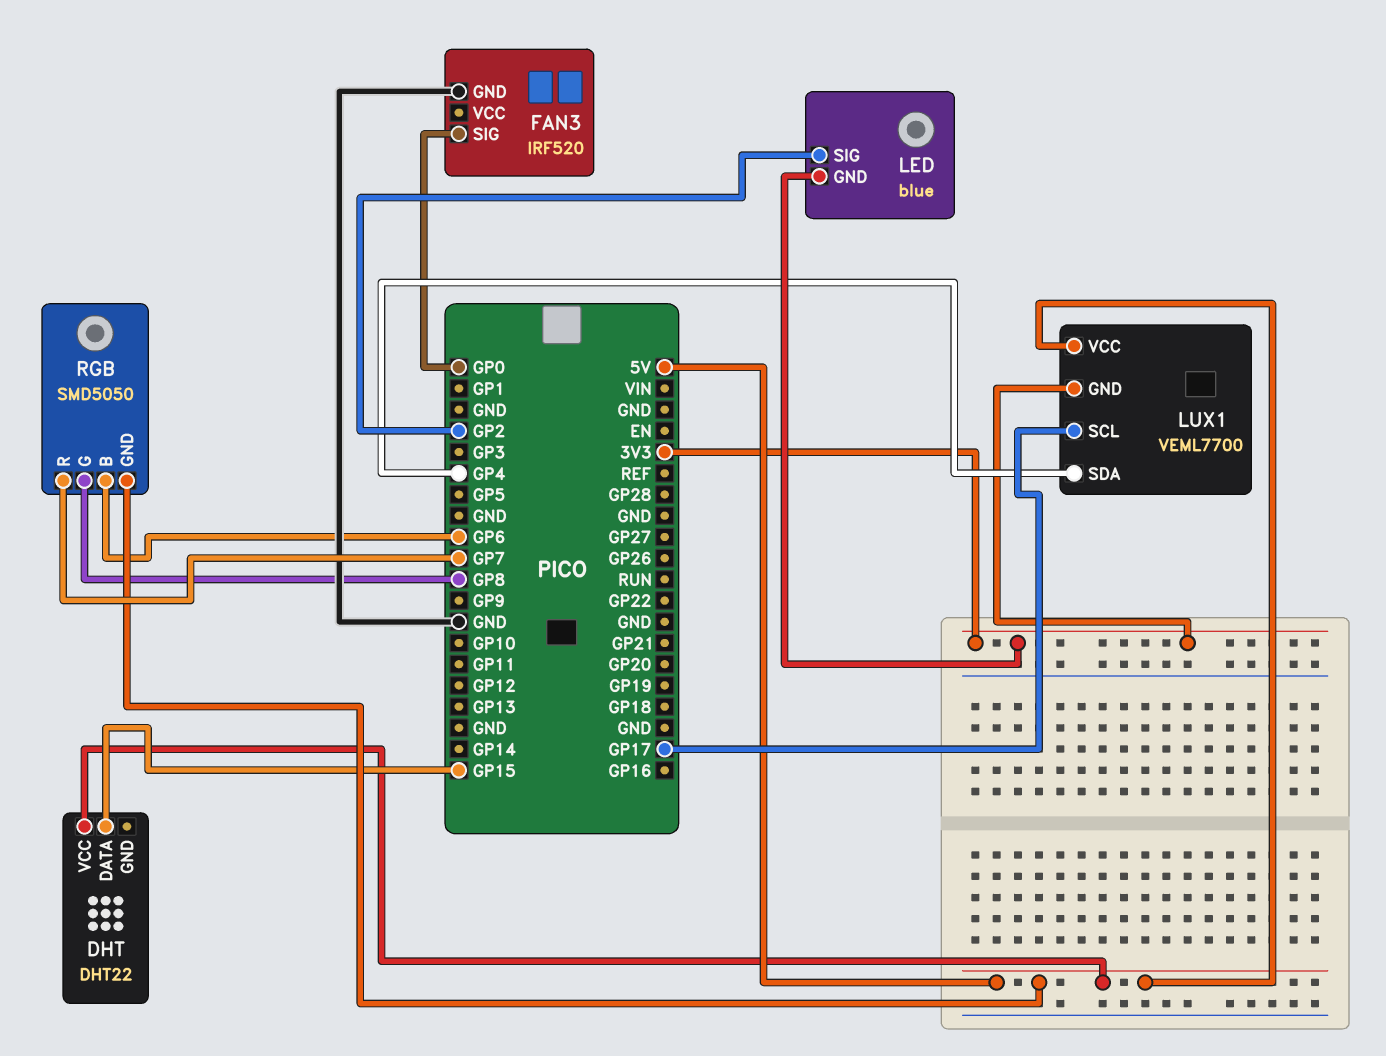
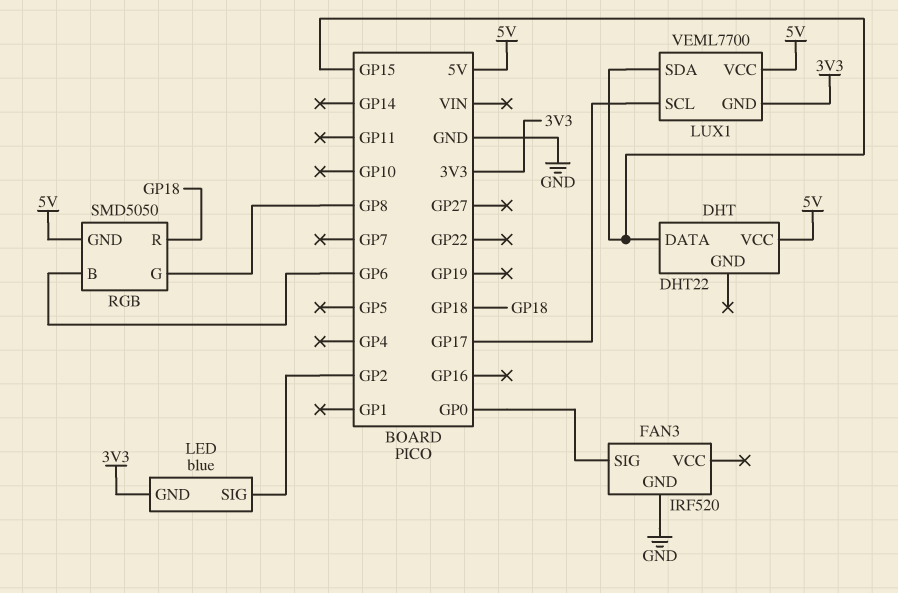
LUX1 pin SDA: GP4 -> GP15
RGB pin R: GP7 -> GP18

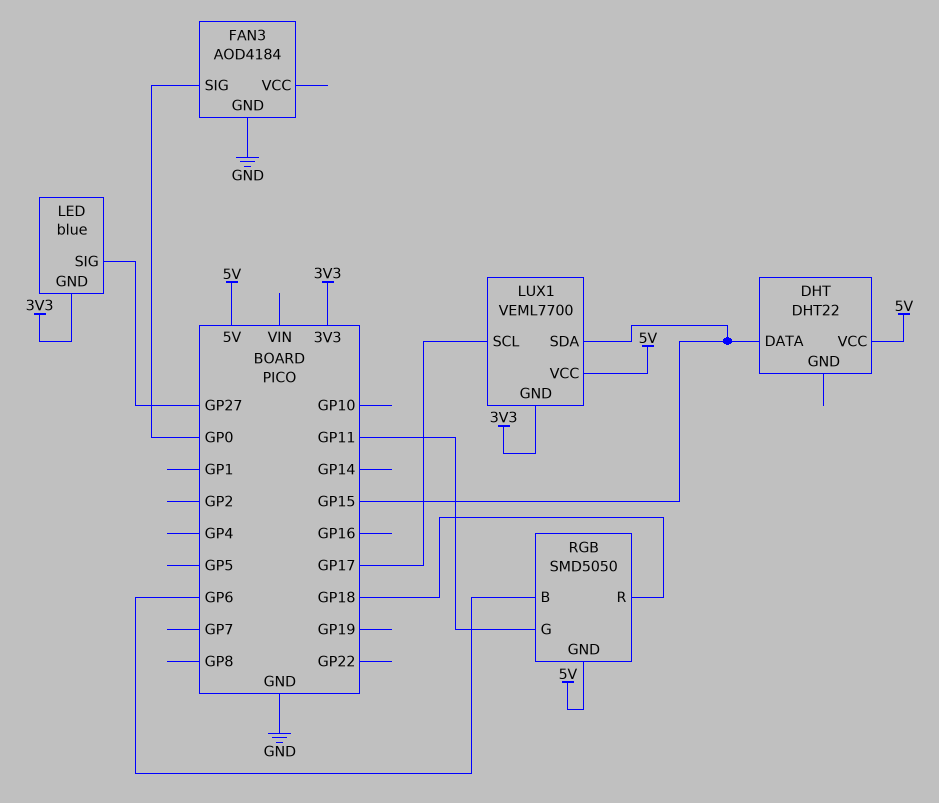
FAN3: IRF520 -> AOD4184
LED pin SIG: GP2 -> GP27
RGB pin G: GP8 -> GP11

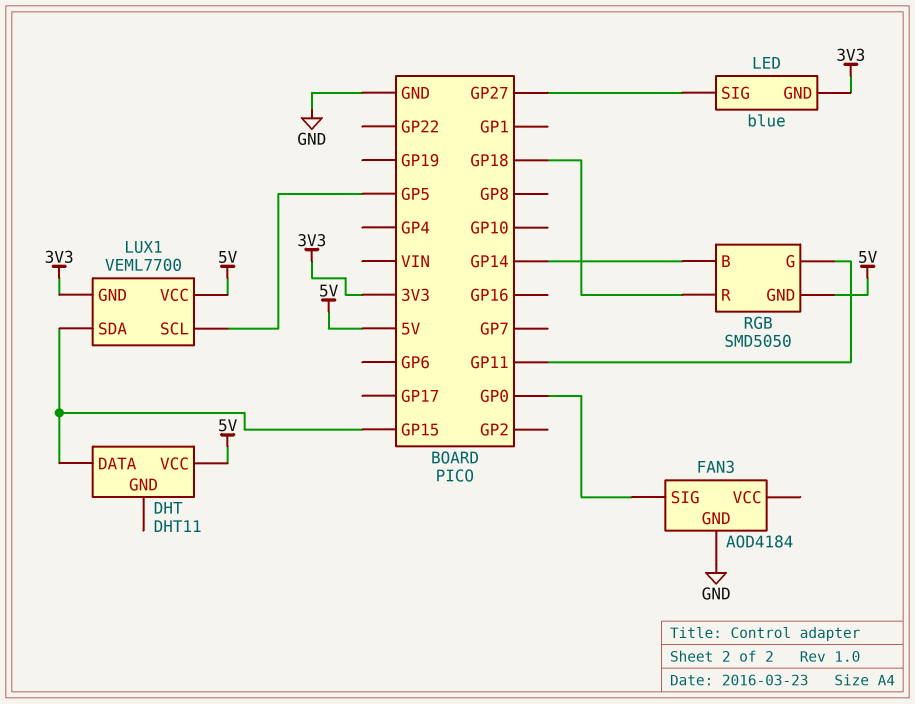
DHT: DHT22 -> DHT11
LUX1 pin SCL: GP17 -> GP5
RGB pin B: GP6 -> GP14

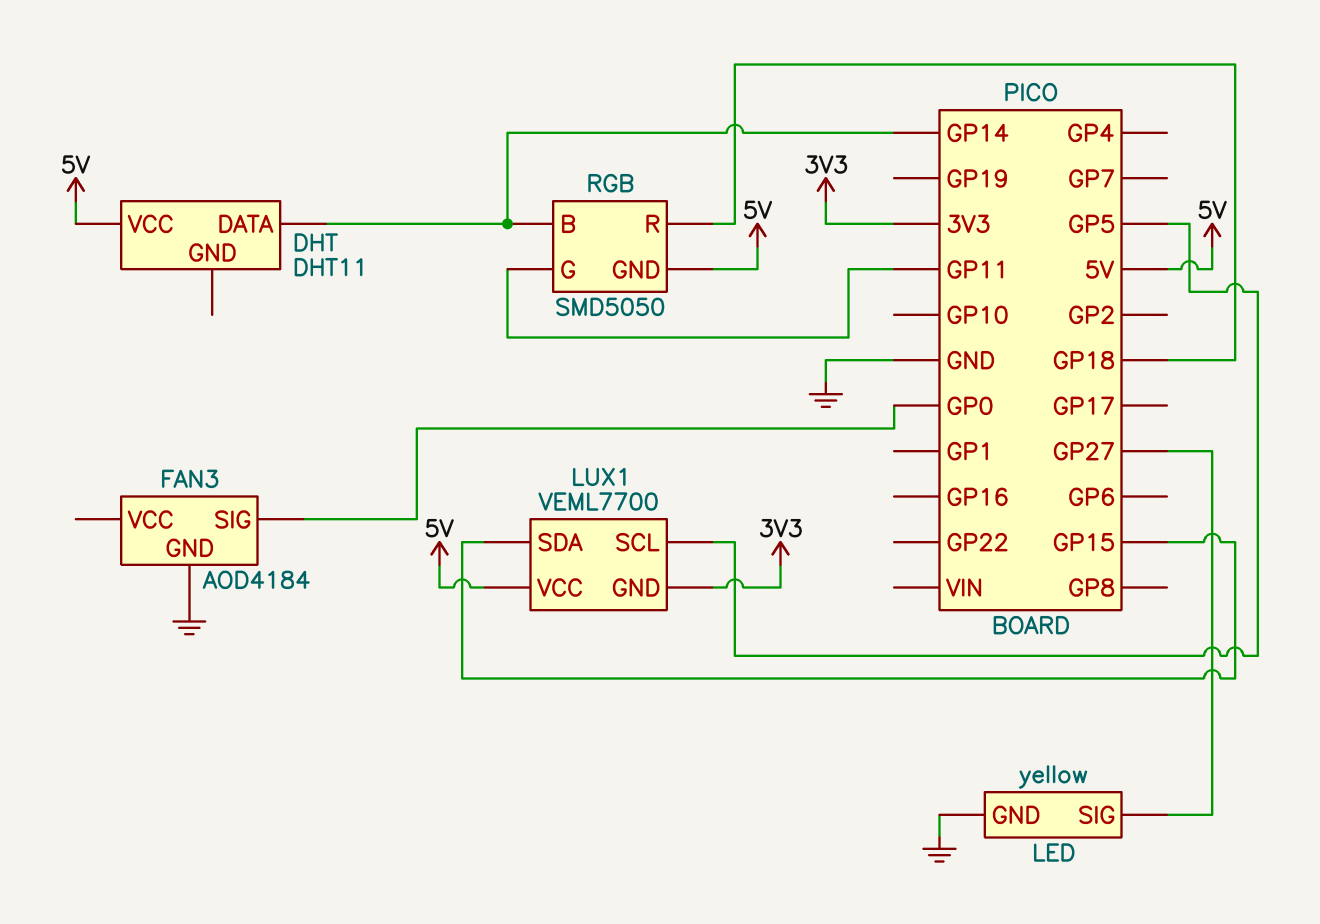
DHT pin DATA: GP15 -> GP14
LED: blue -> yellow
LED pin GND: 3V3 -> GND

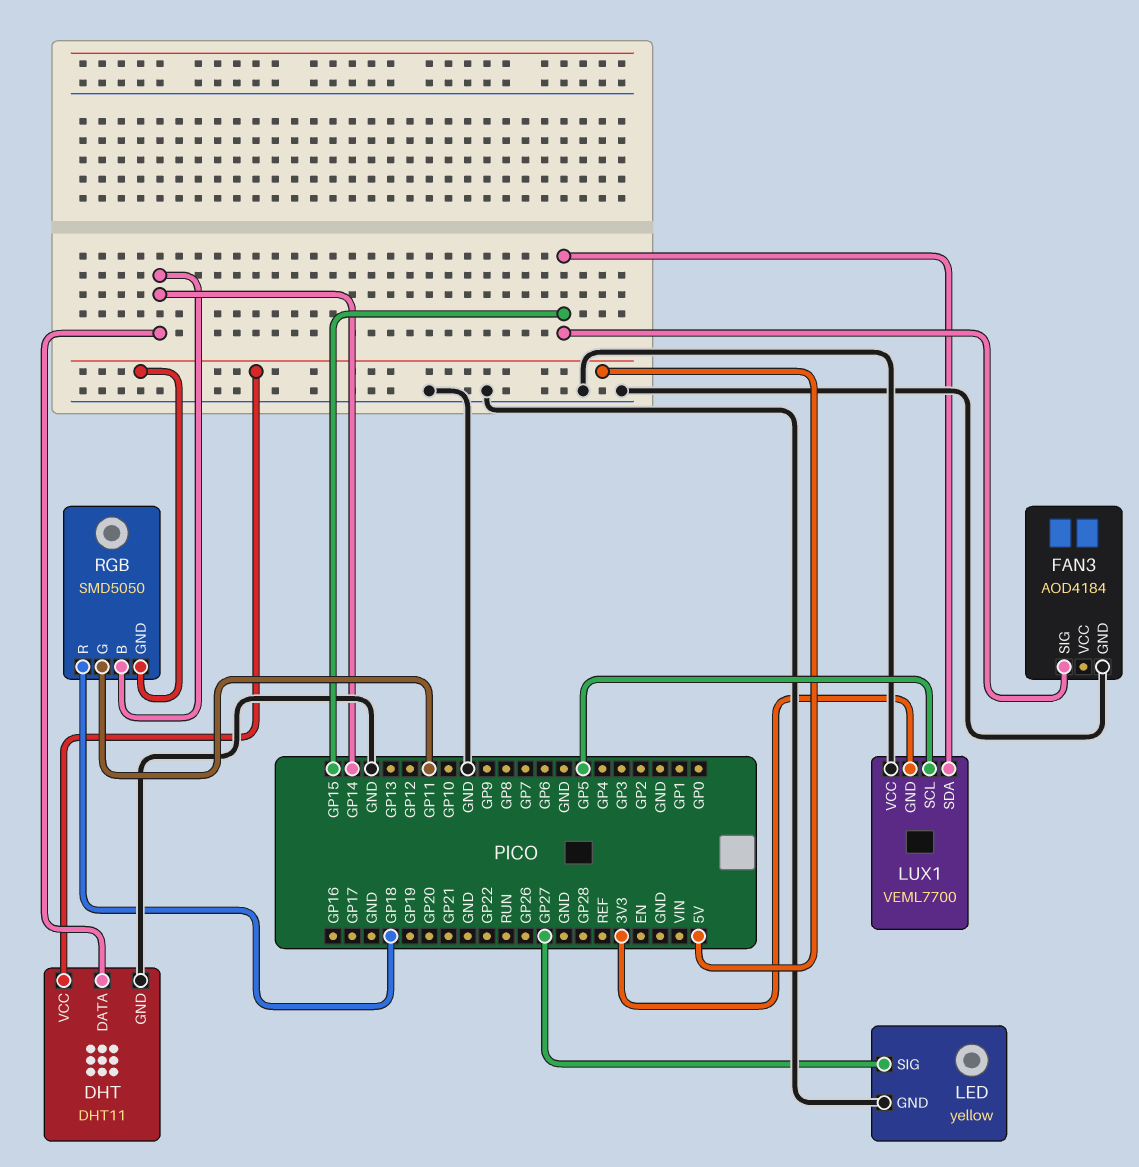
DHT pin GND: none -> GND
FAN3 pin SIG: GP0 -> GP15
LUX1 pin VCC: 5V -> GND

